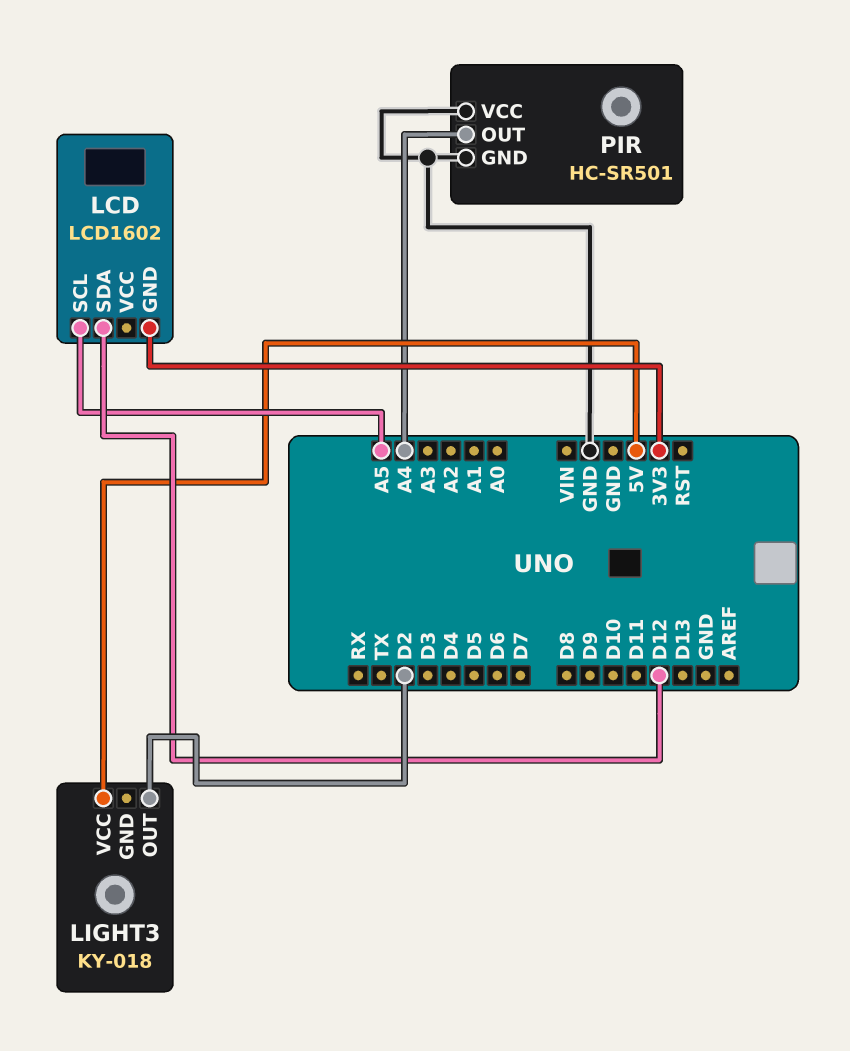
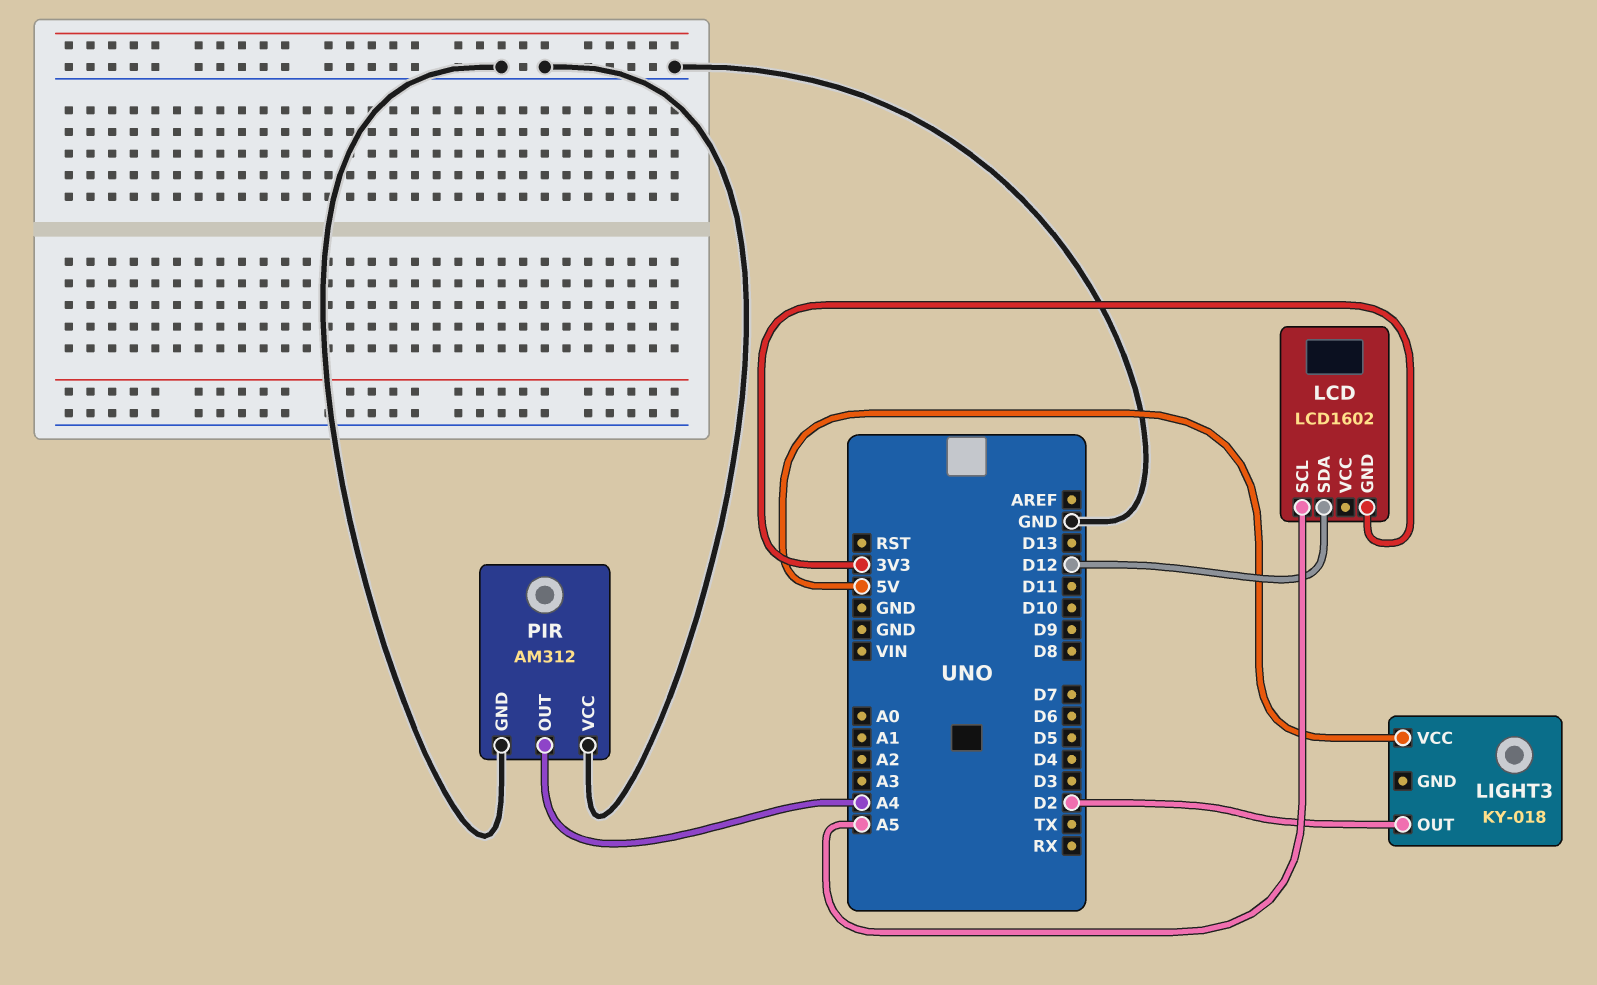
PIR: HC-SR501 -> AM312

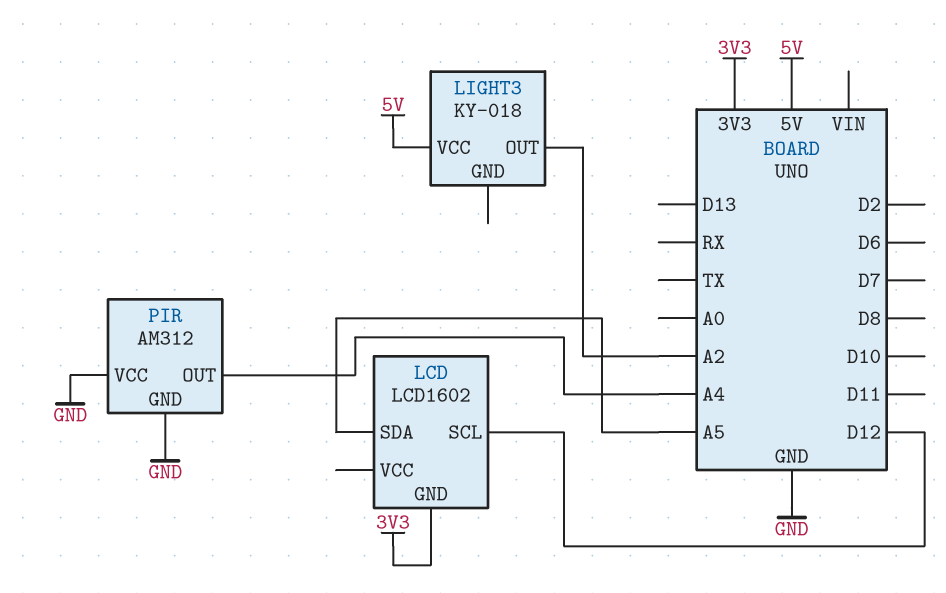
LCD pin SCL: A5 -> D12
LCD pin SDA: D12 -> A5
LIGHT3 pin OUT: D2 -> A2

